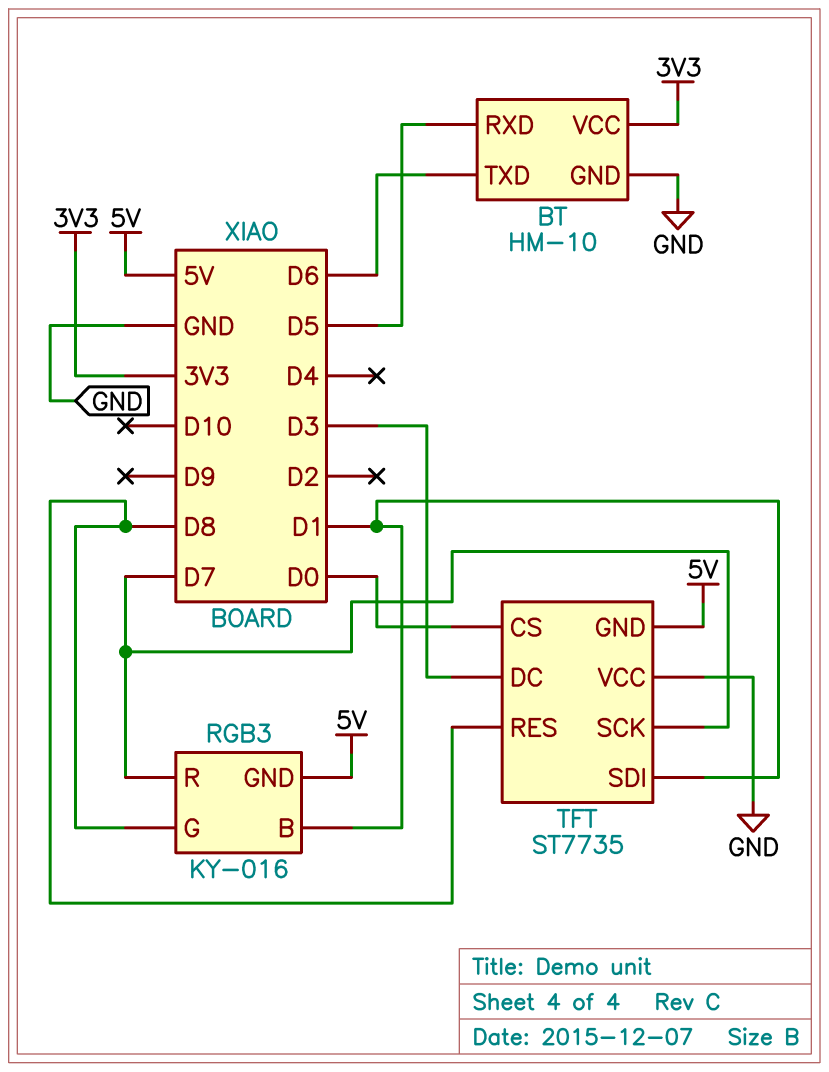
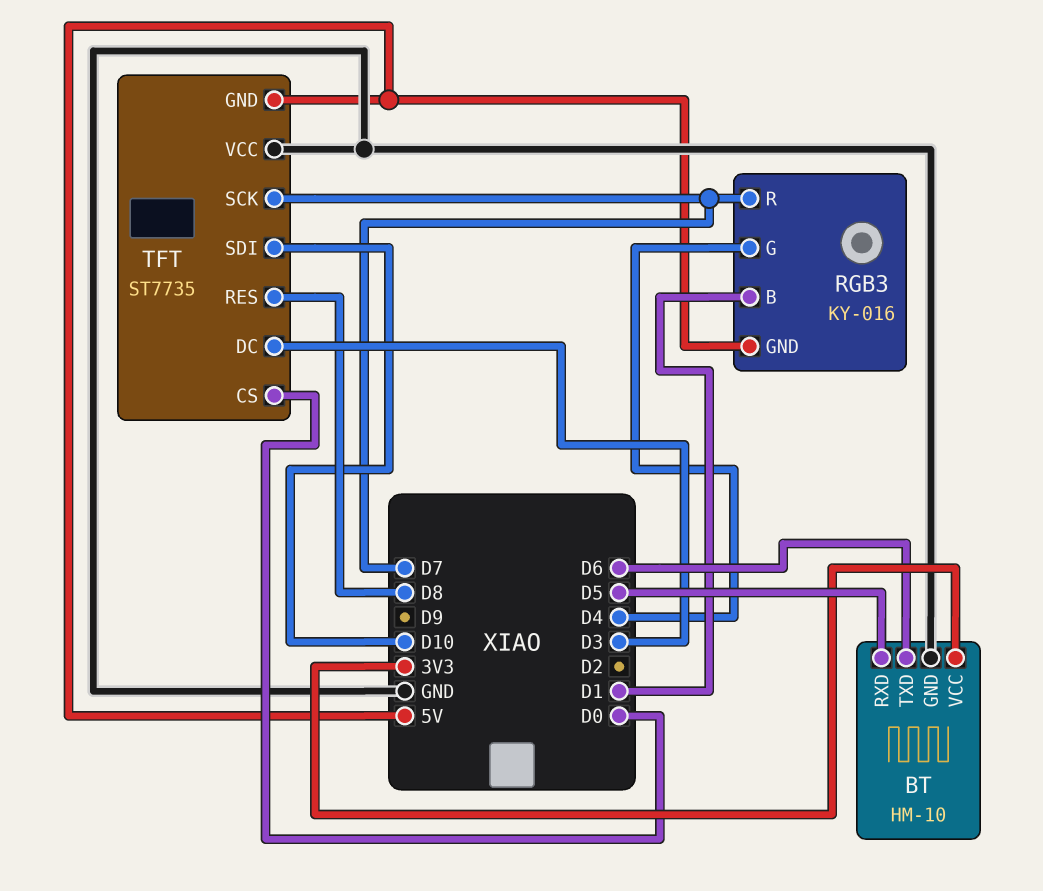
RGB3 pin G: D8 -> D4
TFT pin SDI: D1 -> D10

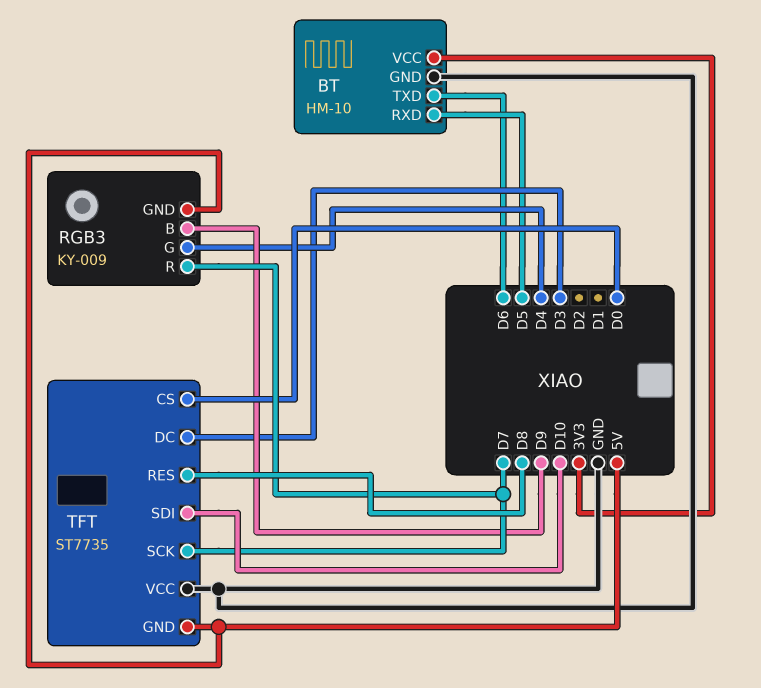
RGB3: KY-016 -> KY-009
RGB3 pin B: D1 -> D9

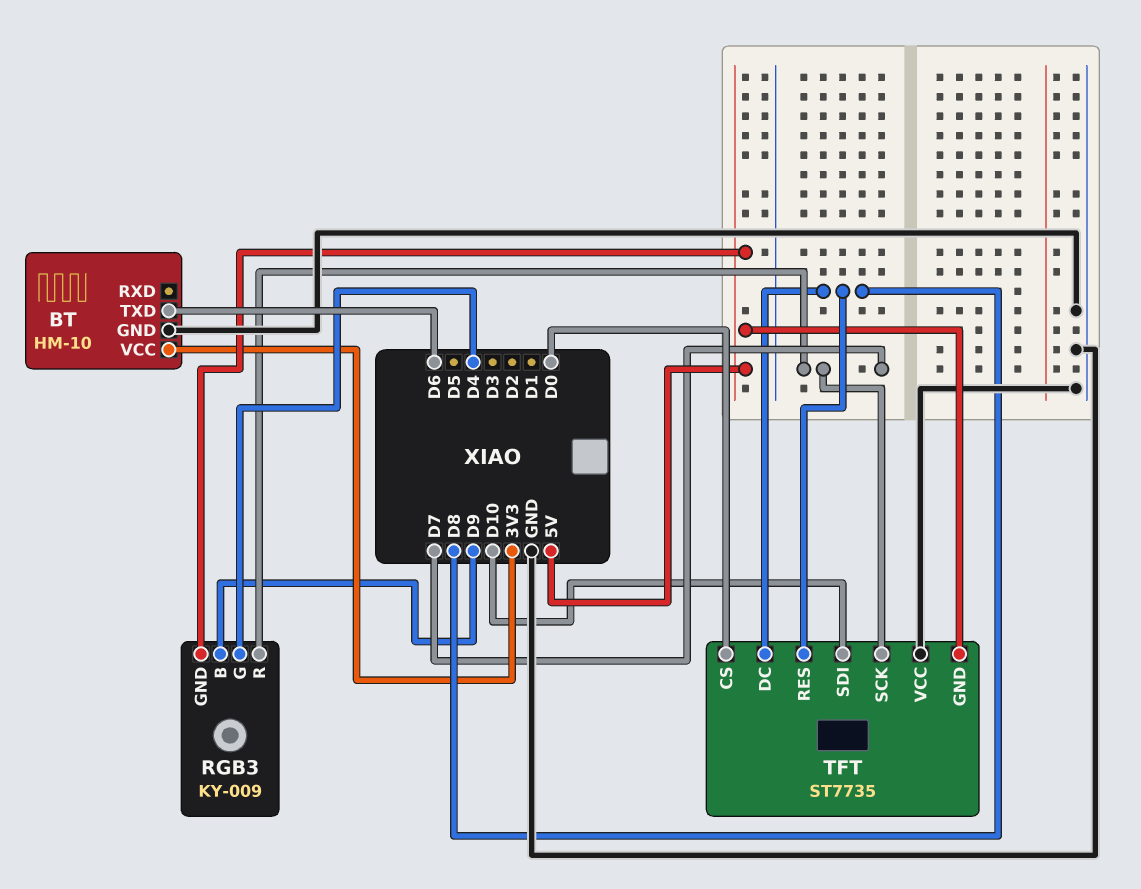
BT pin RXD: D5 -> none
TFT pin DC: D3 -> D8

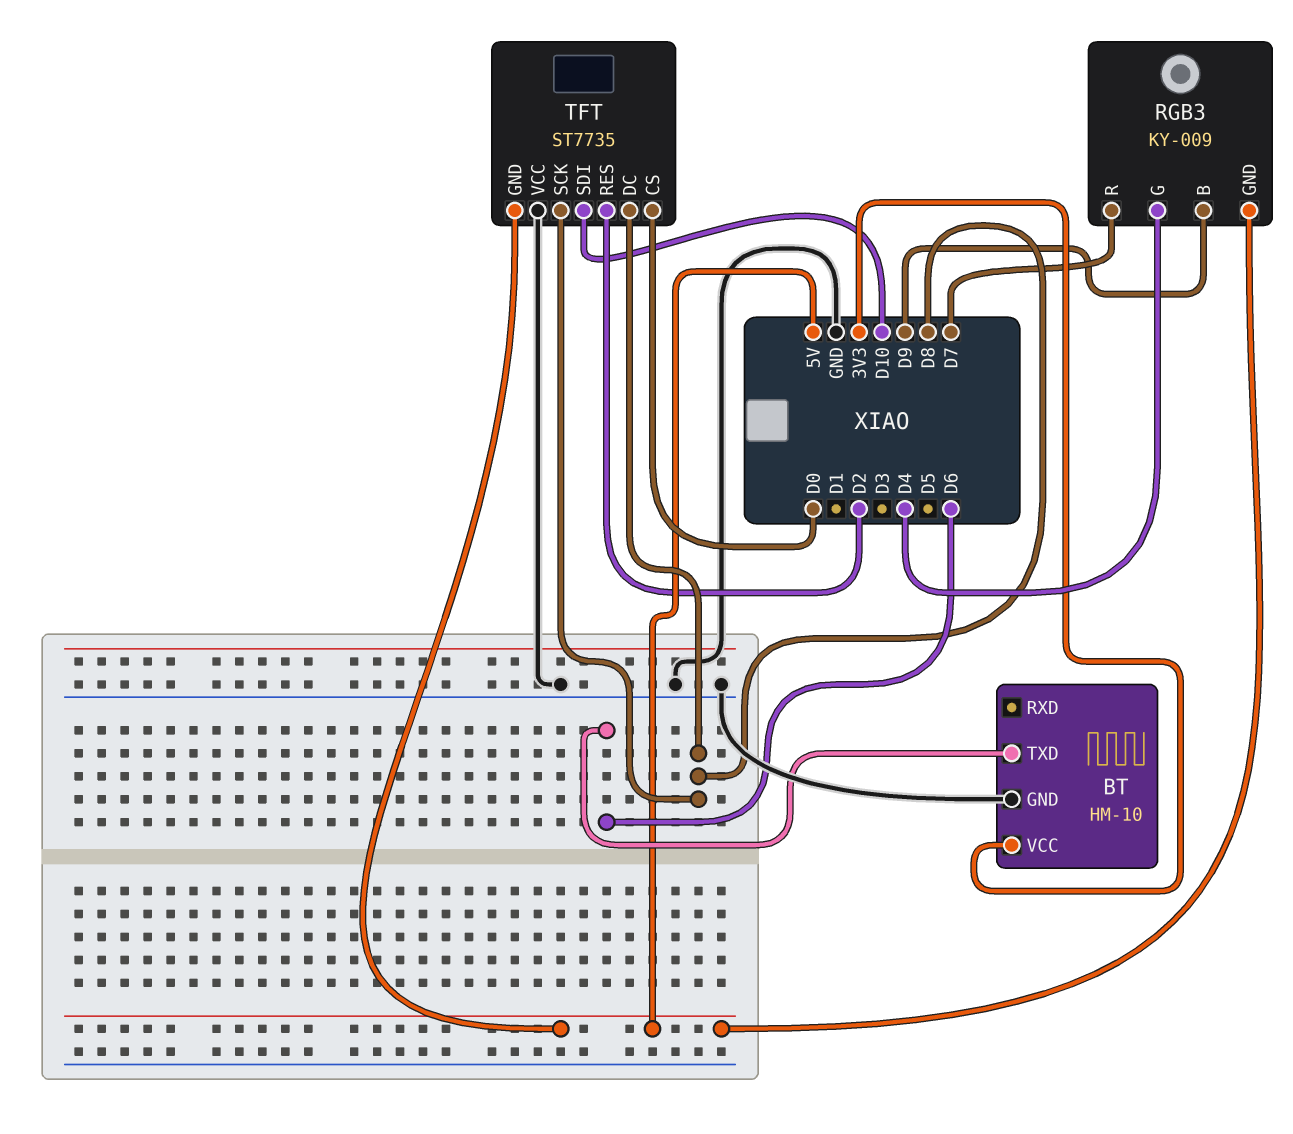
TFT pin RES: D8 -> D2
TFT pin SCK: D7 -> D8

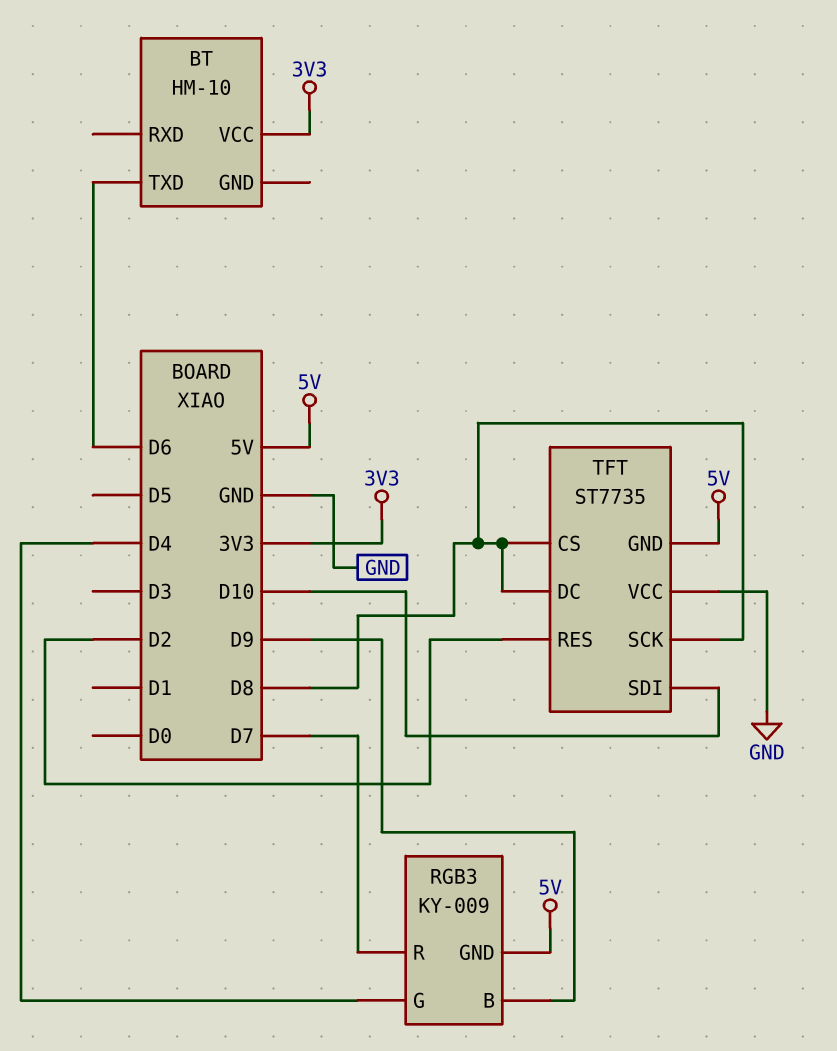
BT pin GND: GND -> none
TFT pin CS: D0 -> D8

